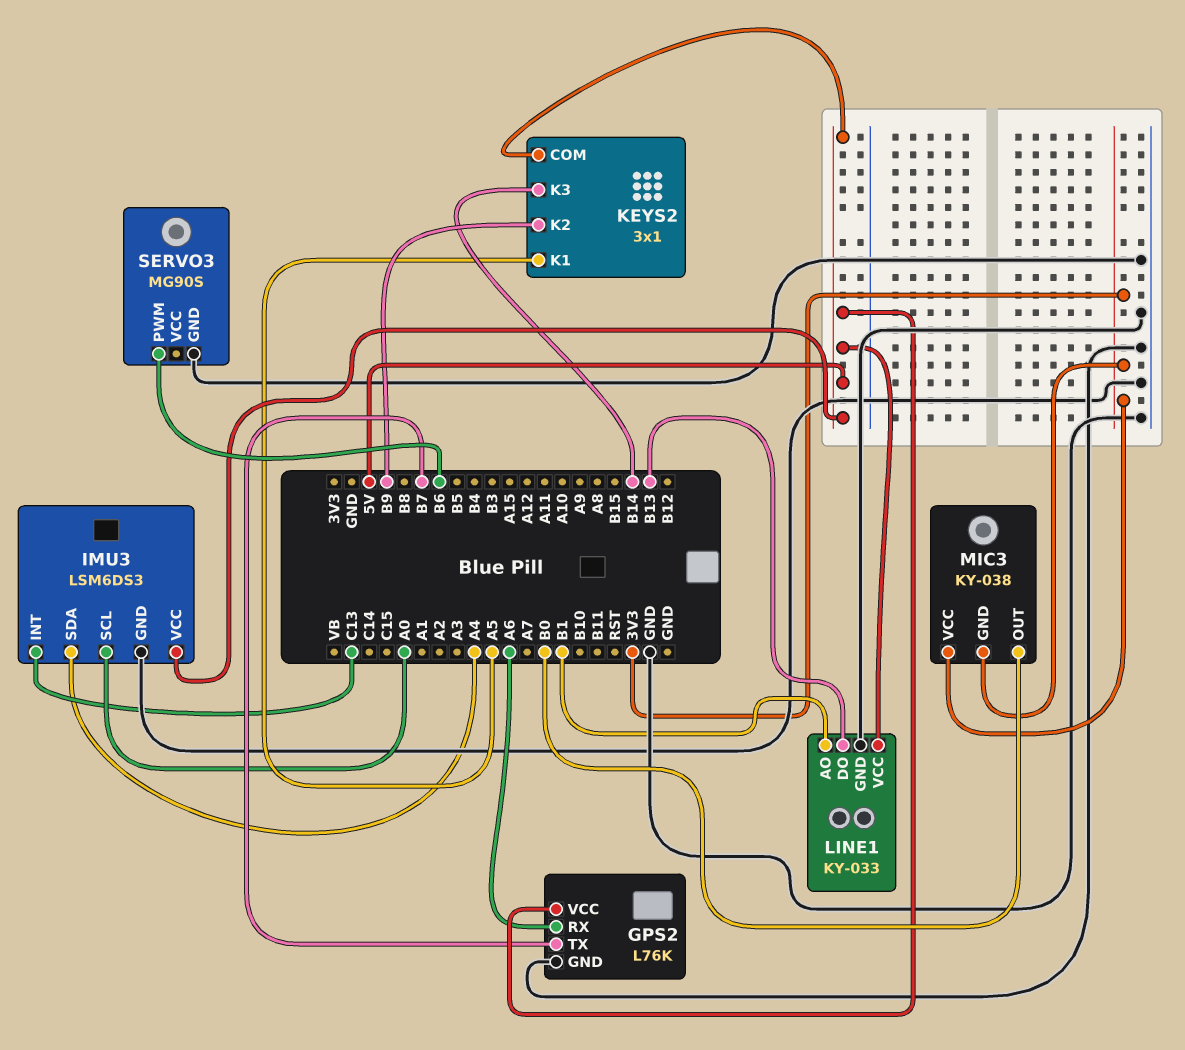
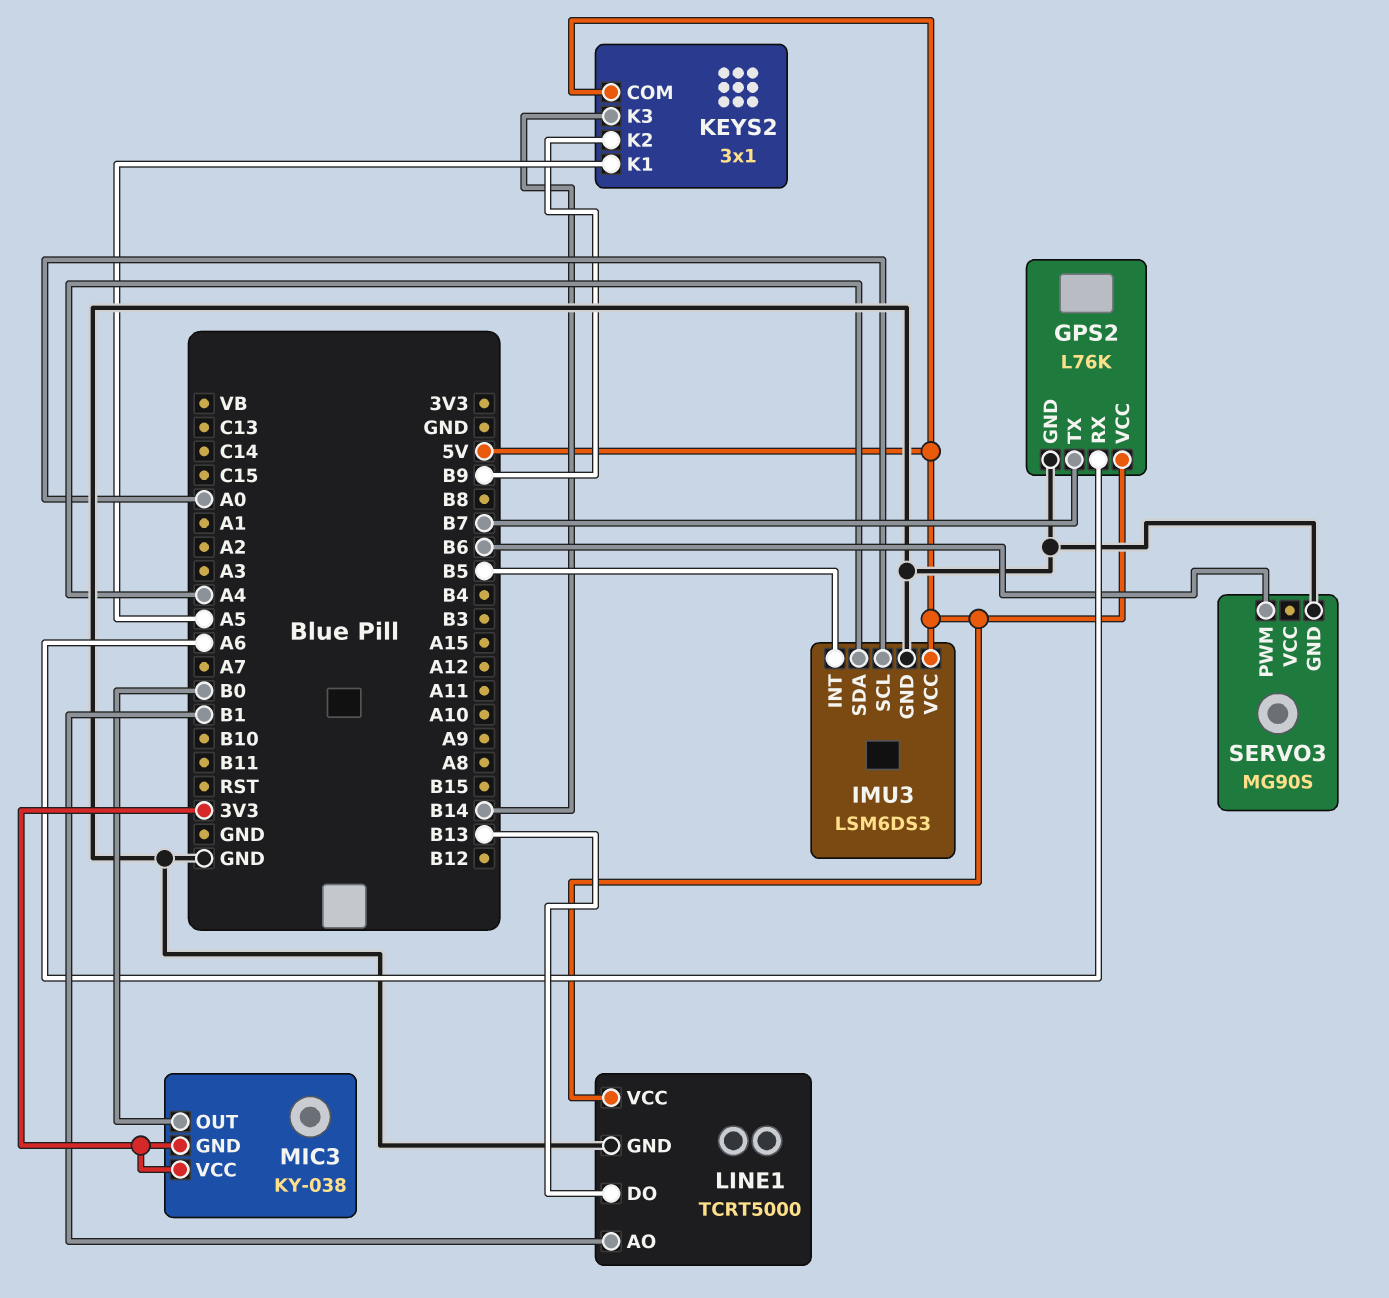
IMU3 pin INT: C13 -> B5
LINE1: KY-033 -> TCRT5000

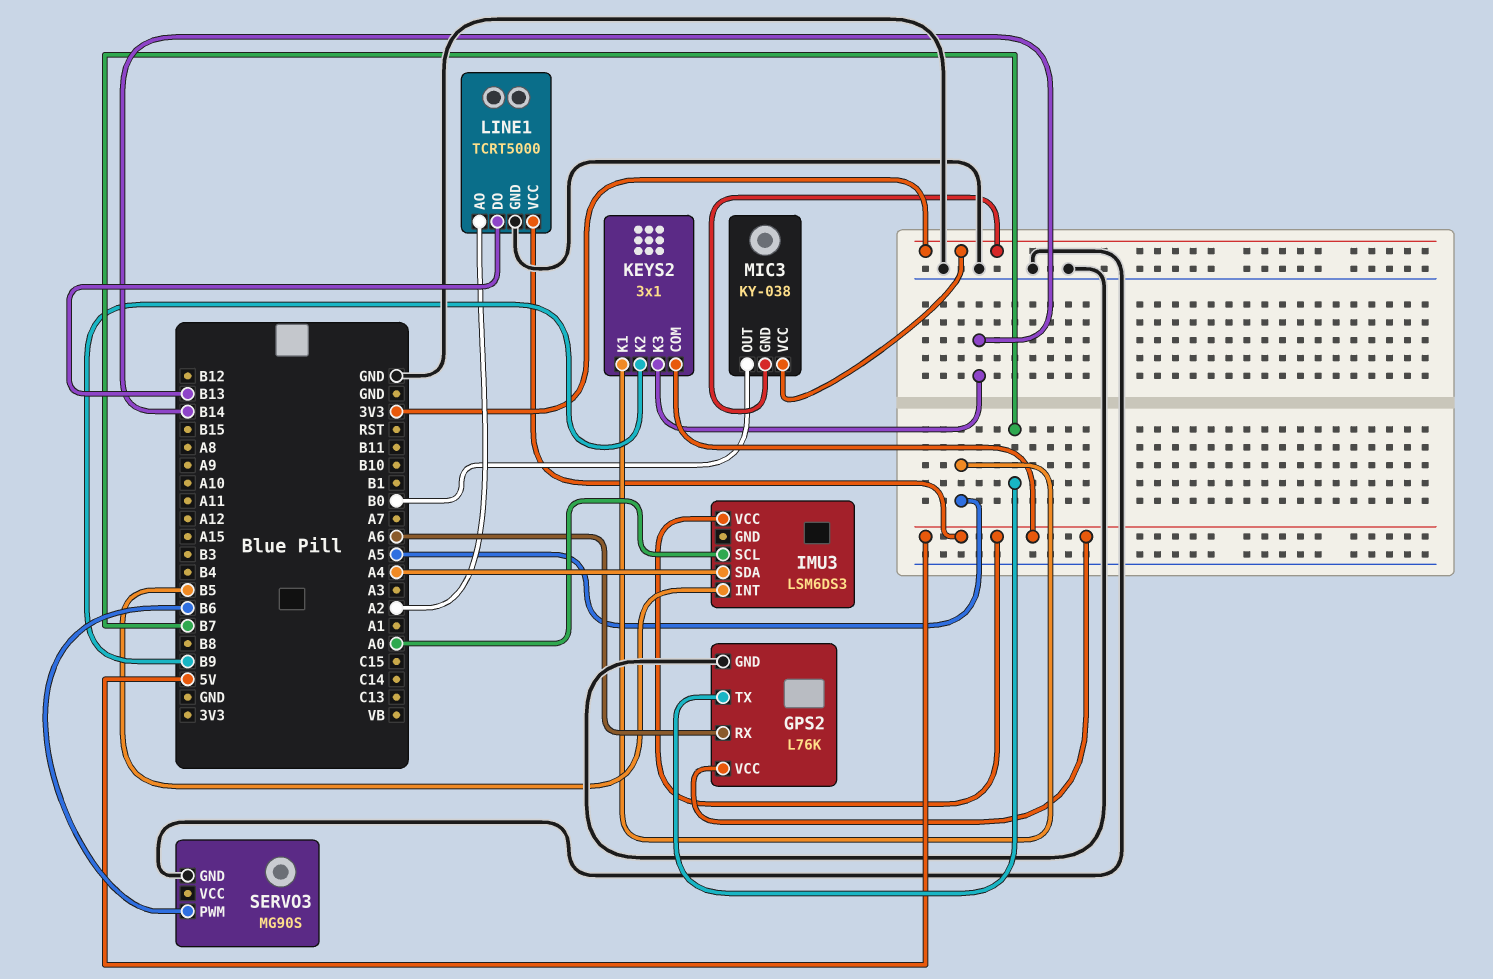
IMU3 pin GND: GND -> none
LINE1 pin AO: B1 -> A2

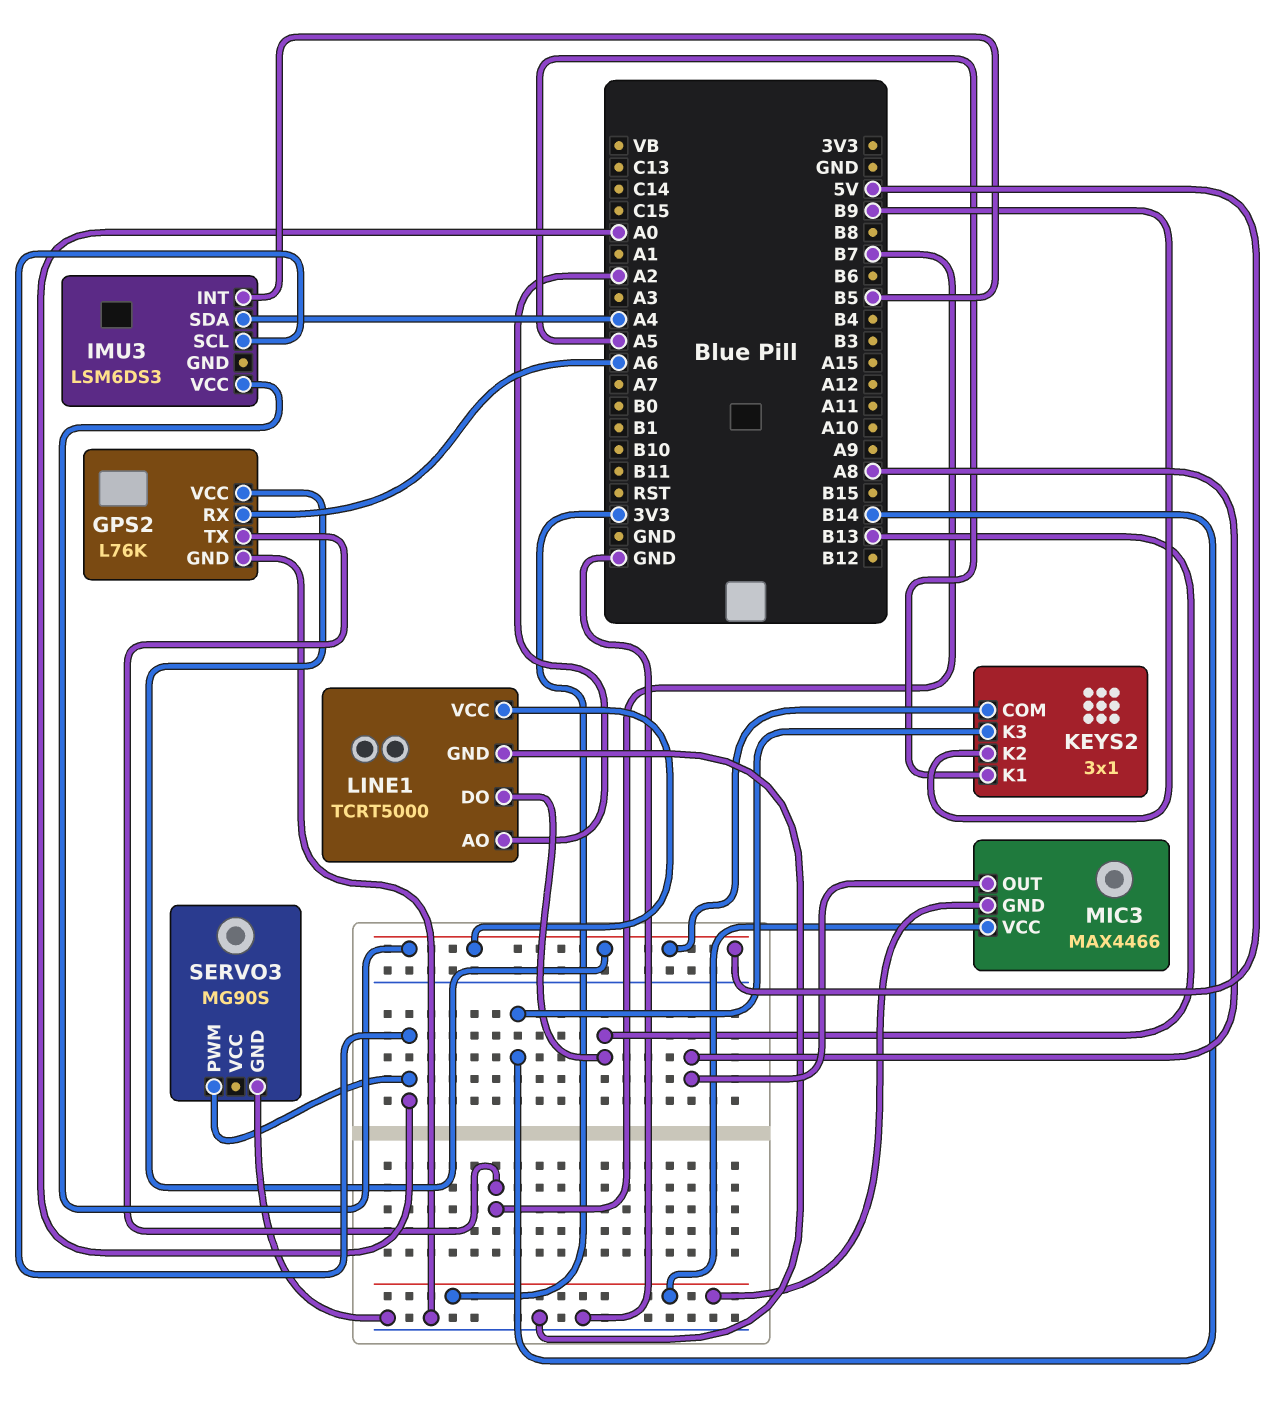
MIC3: KY-038 -> MAX4466
MIC3 pin OUT: B0 -> A8
SERVO3 pin PWM: B6 -> A0

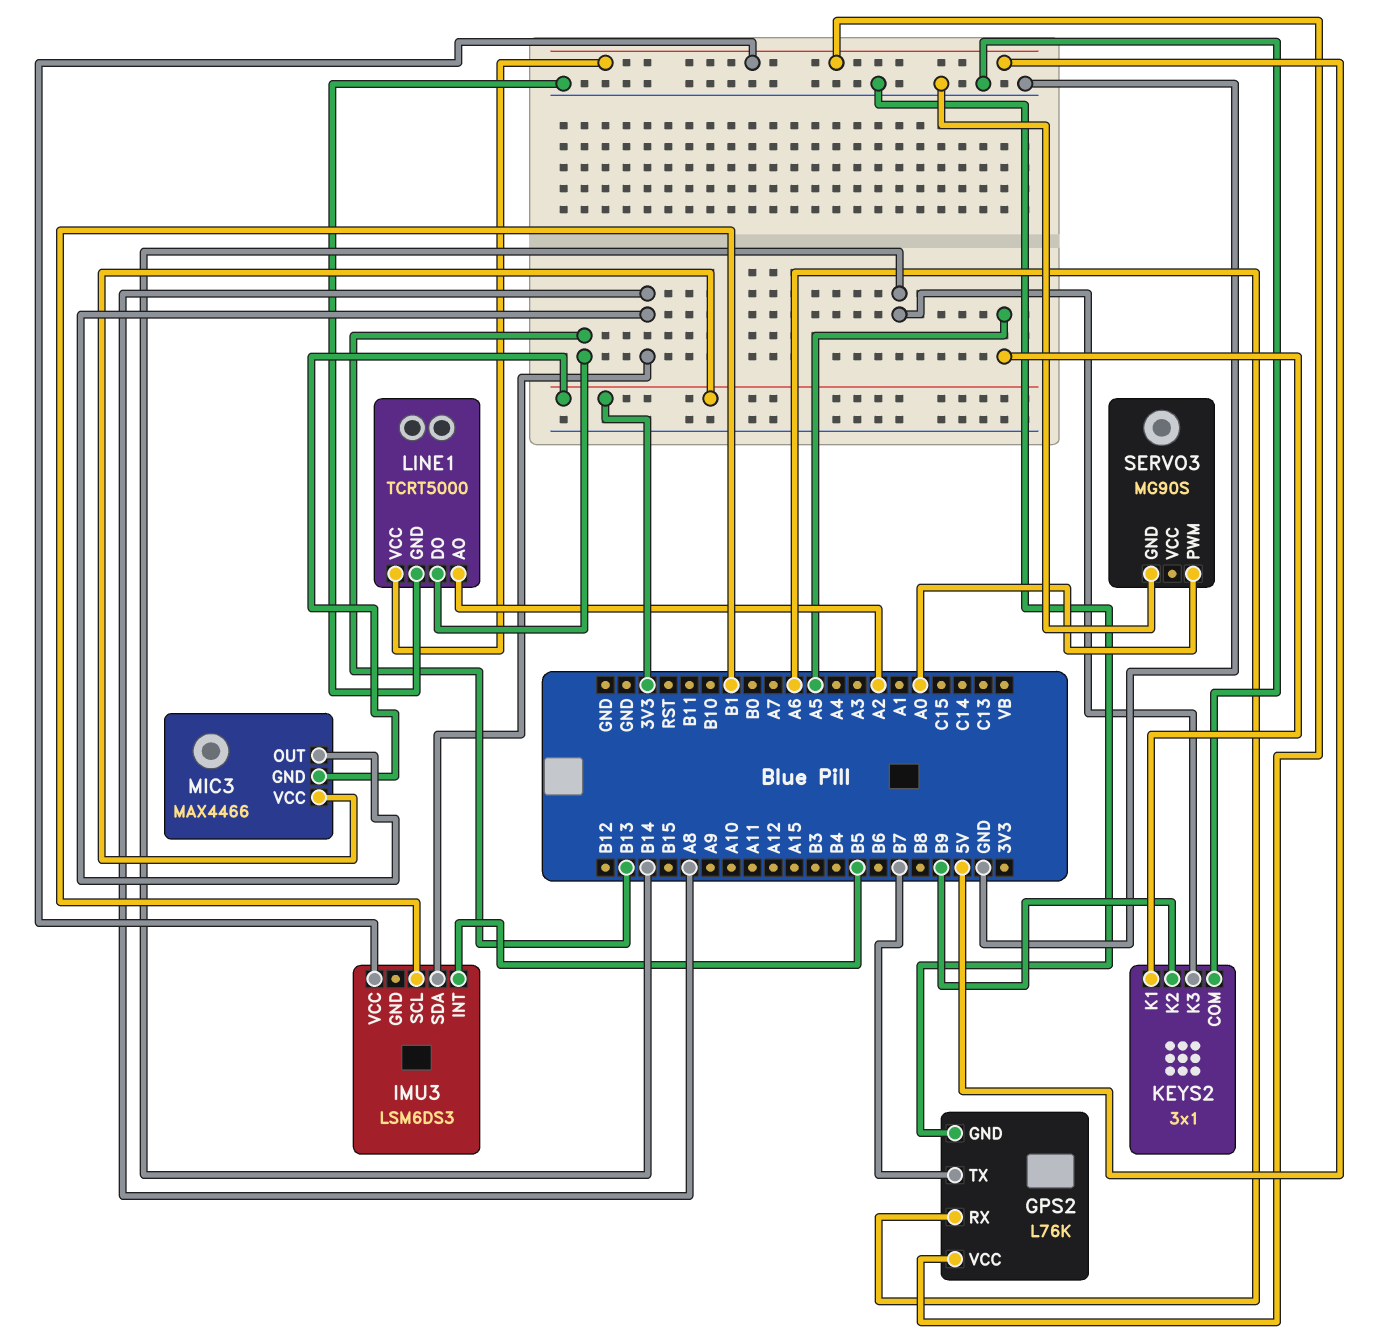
IMU3 pin SCL: A0 -> B1
IMU3 pin SDA: A4 -> A8
KEYS2 pin COM: 5V -> GND

